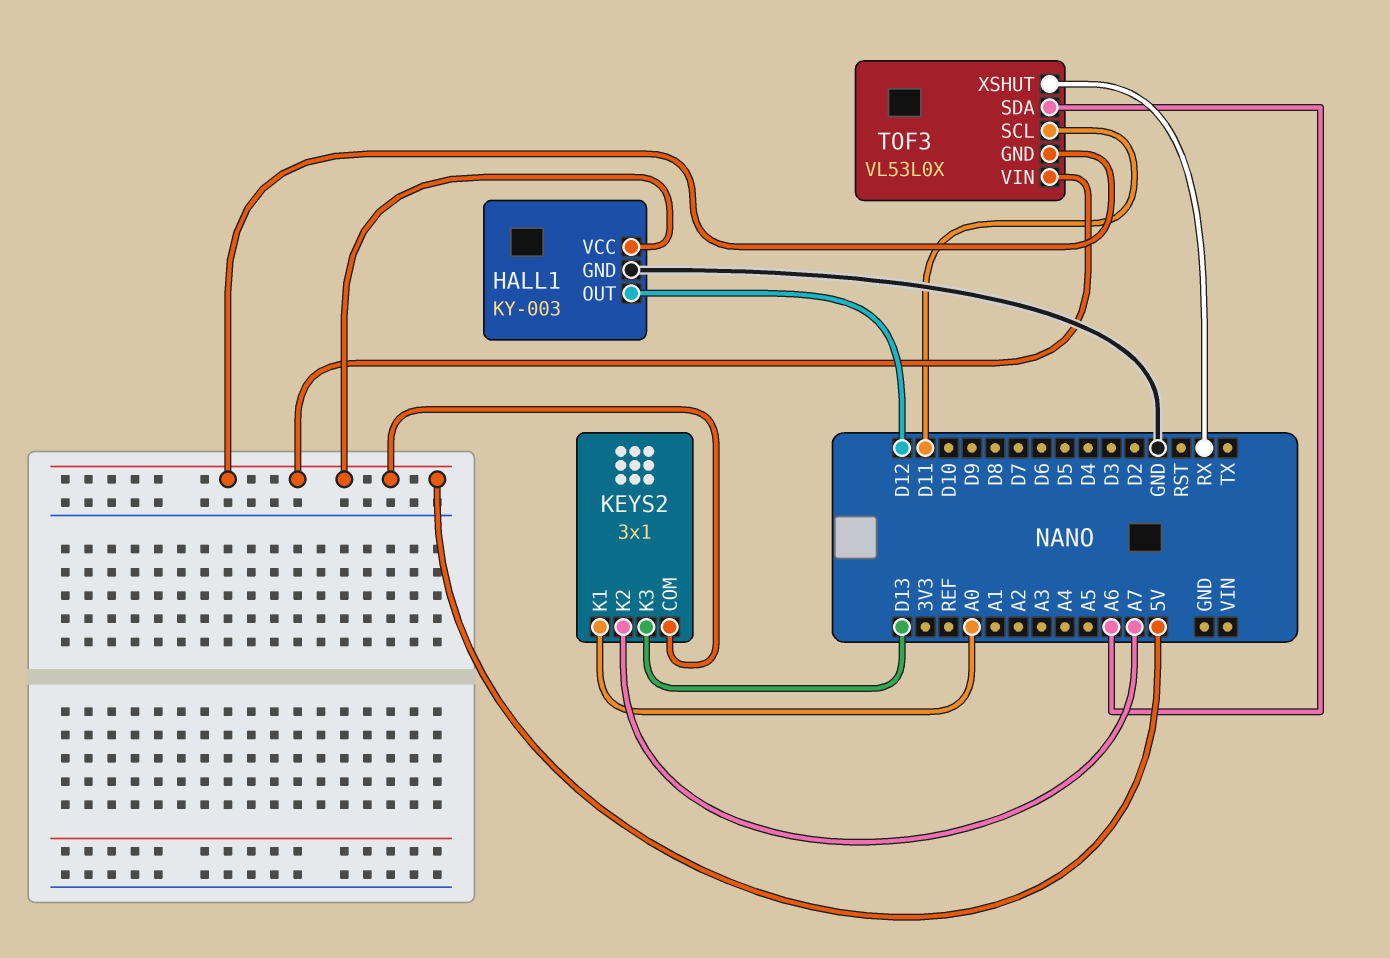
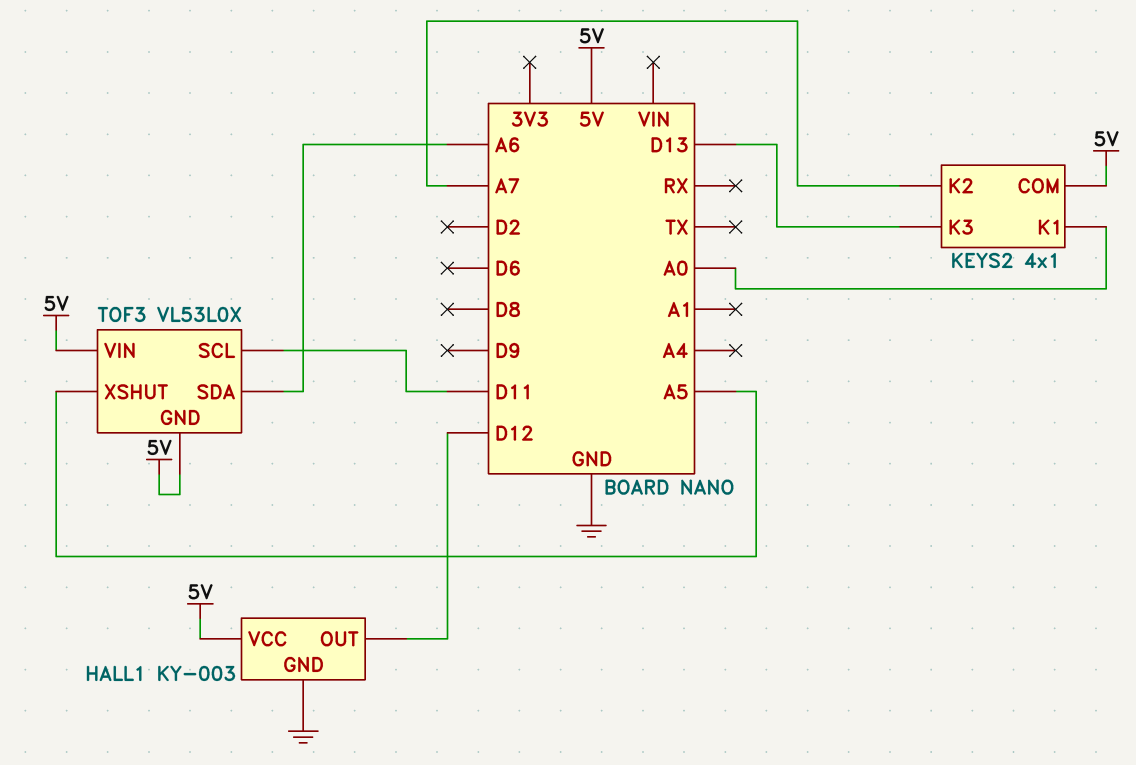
KEYS2: 3x1 -> 4x1
TOF3 pin XSHUT: RX -> A5

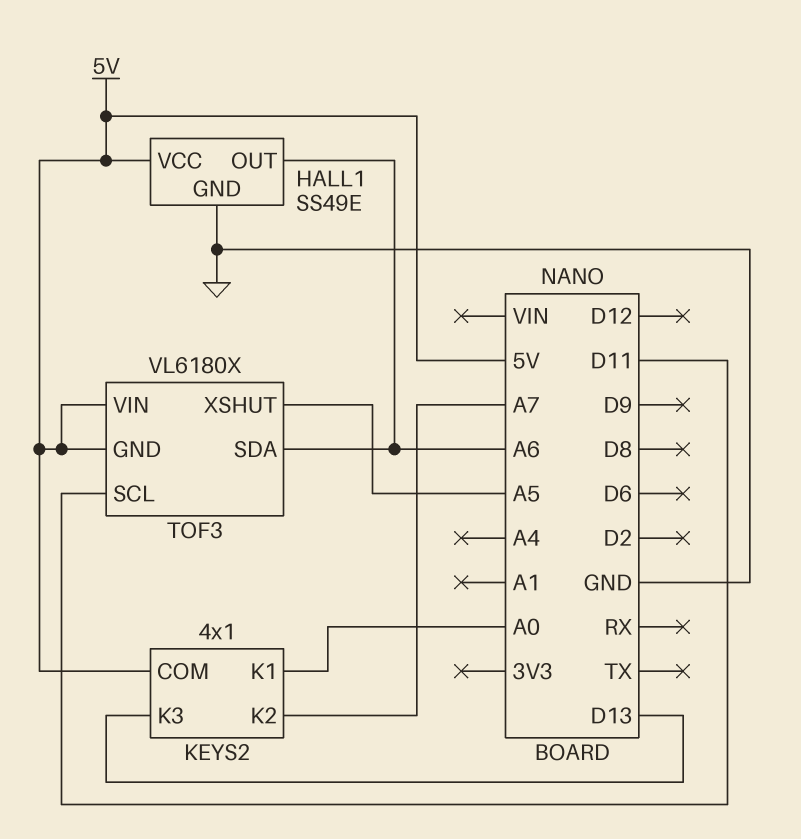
HALL1: KY-003 -> SS49E
HALL1 pin OUT: D12 -> A6
TOF3: VL53L0X -> VL6180X

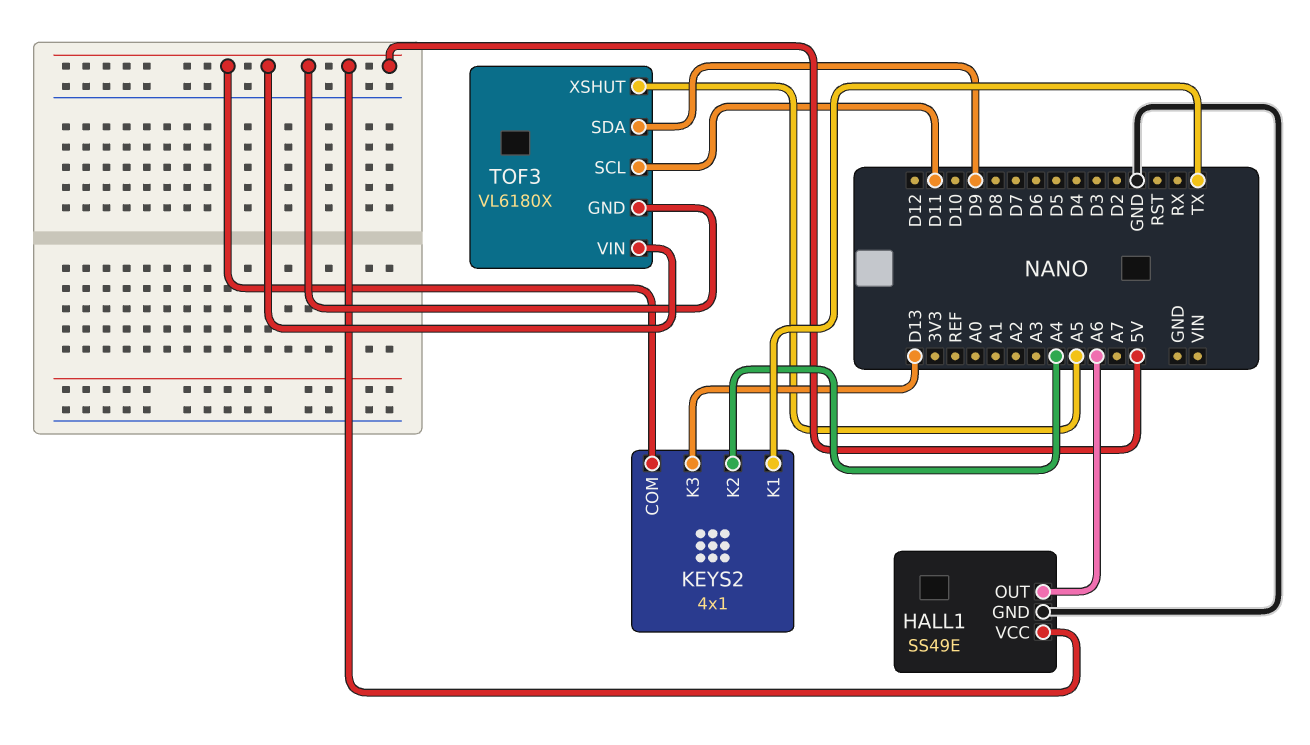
KEYS2 pin K1: A0 -> TX
KEYS2 pin K2: A7 -> A4
TOF3 pin SDA: A6 -> D9

